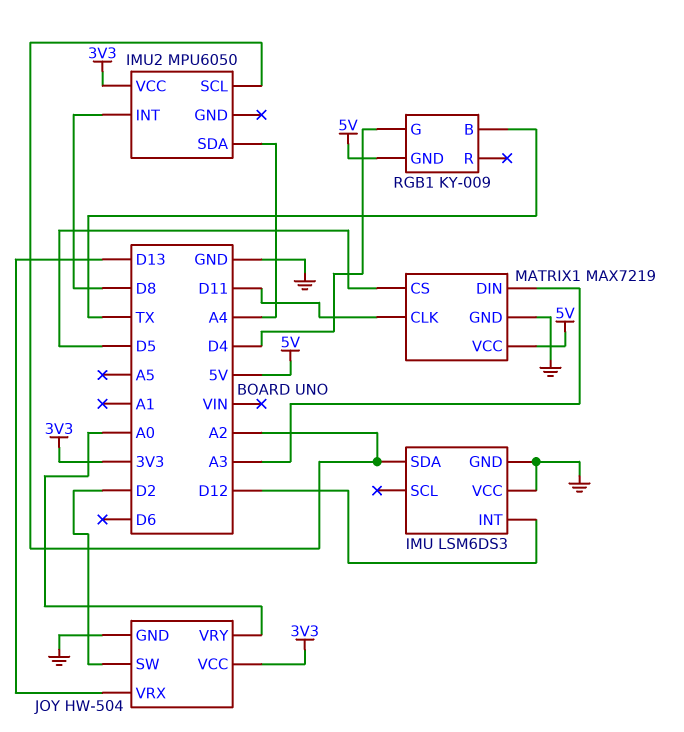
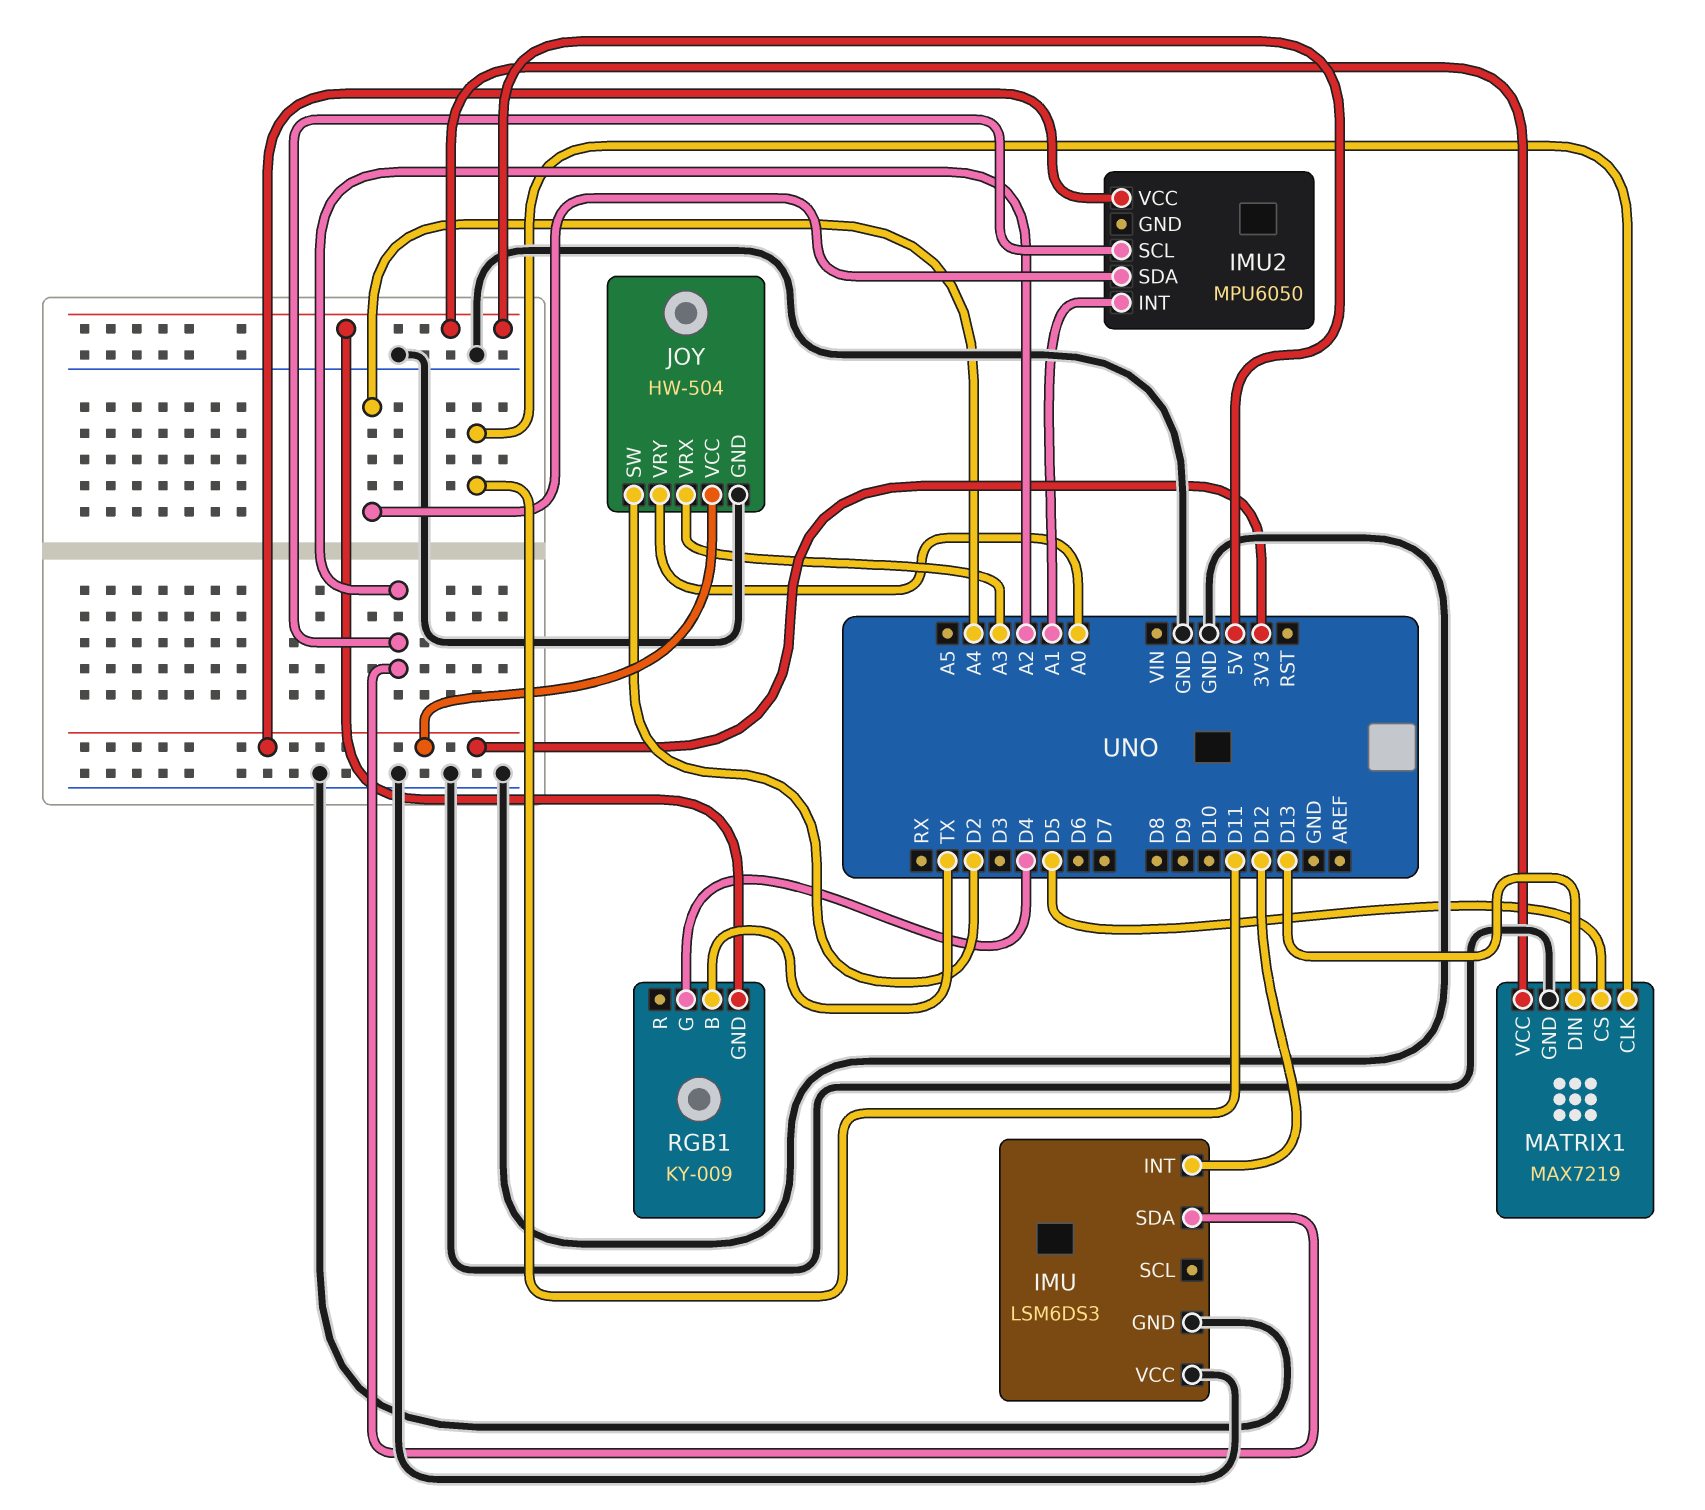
IMU2 pin INT: D8 -> A1
JOY pin VRX: D13 -> A3
MATRIX1 pin DIN: A3 -> D13

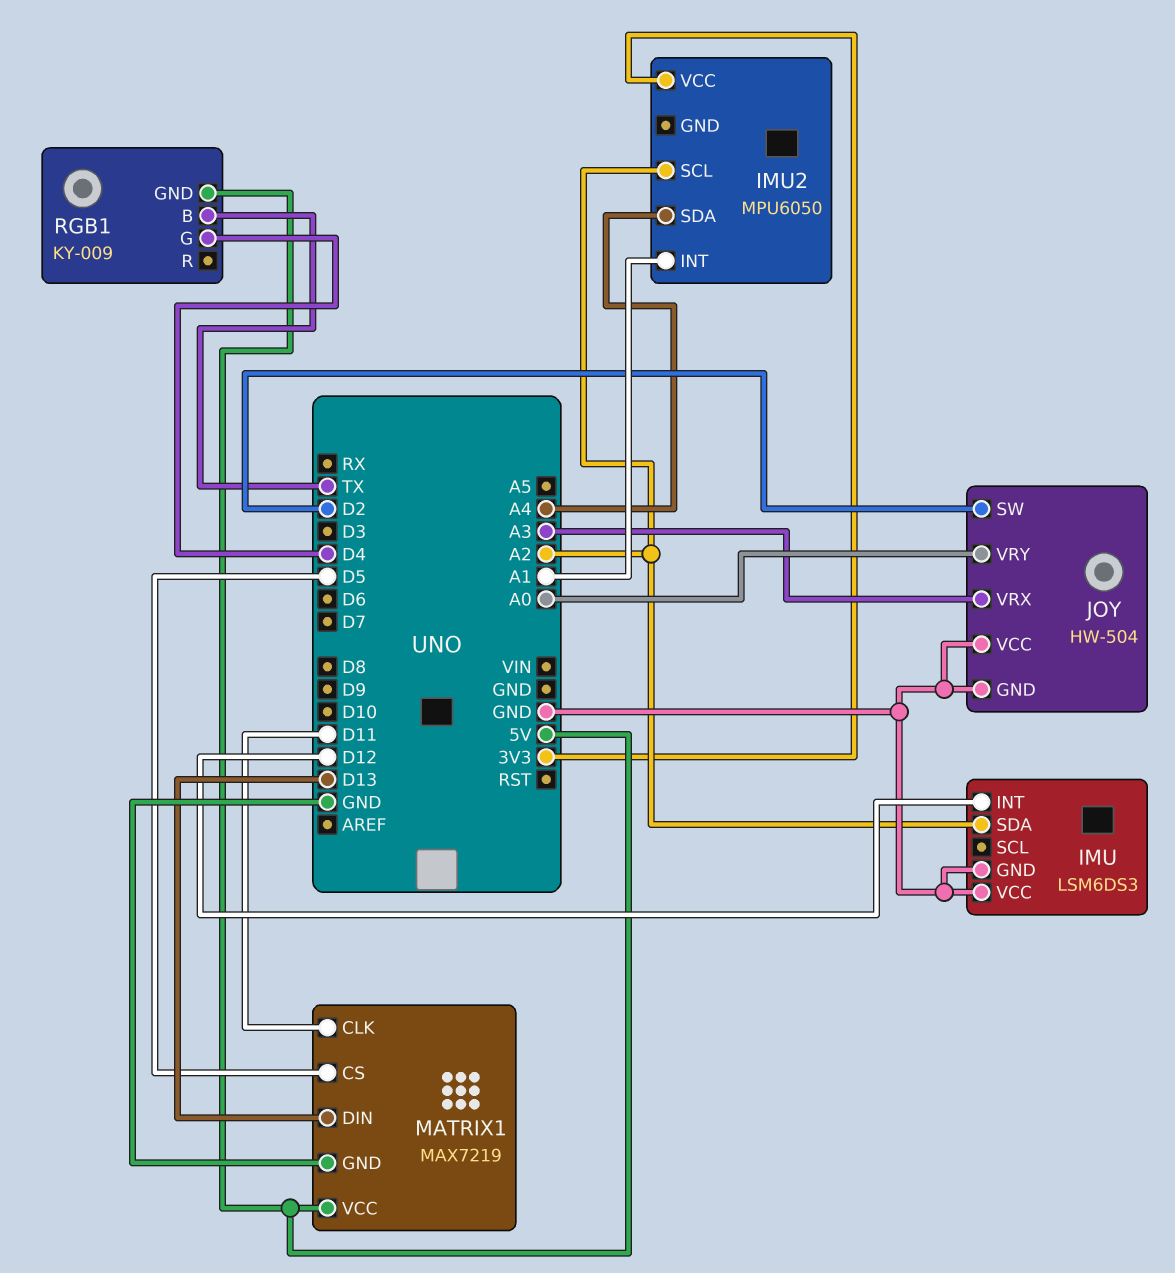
JOY pin VCC: 3V3 -> GND

